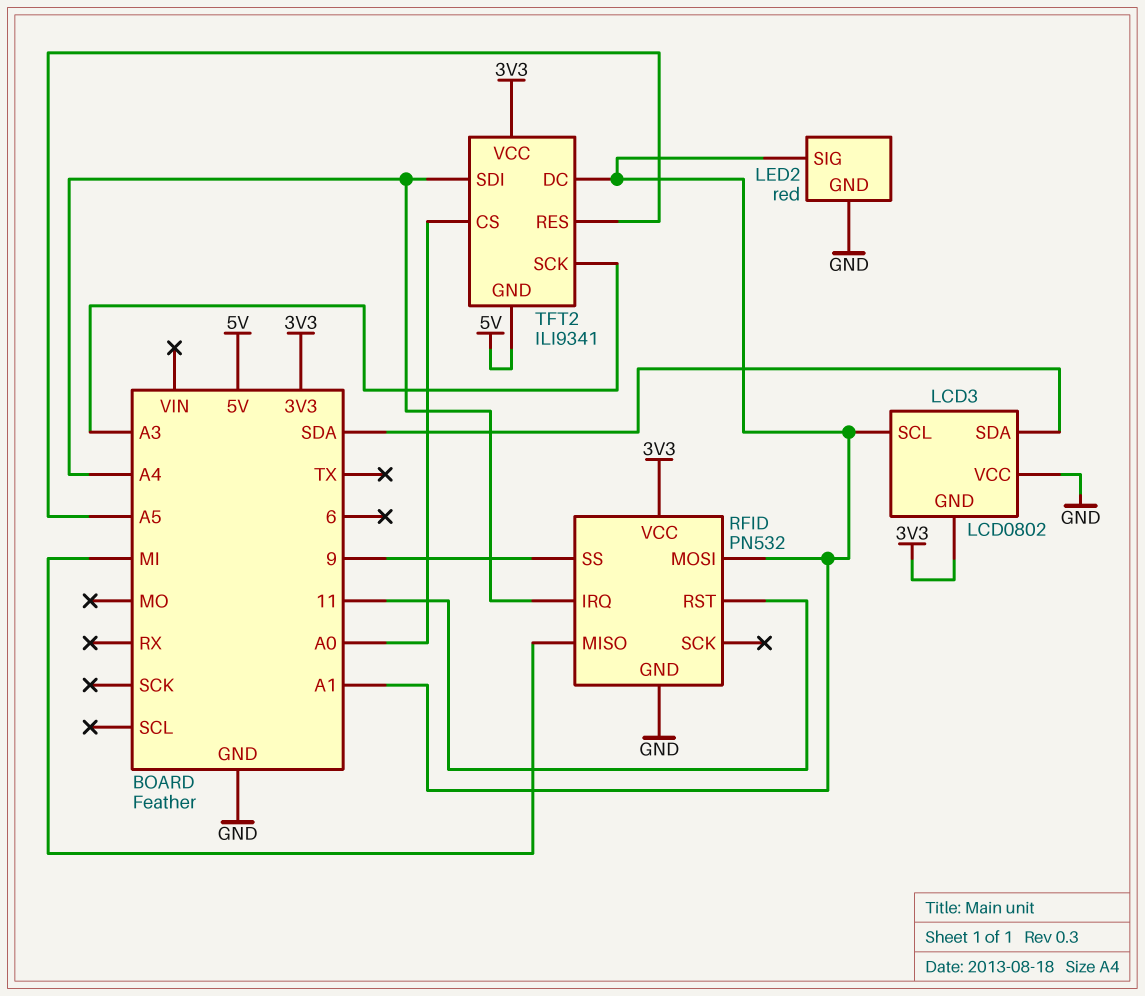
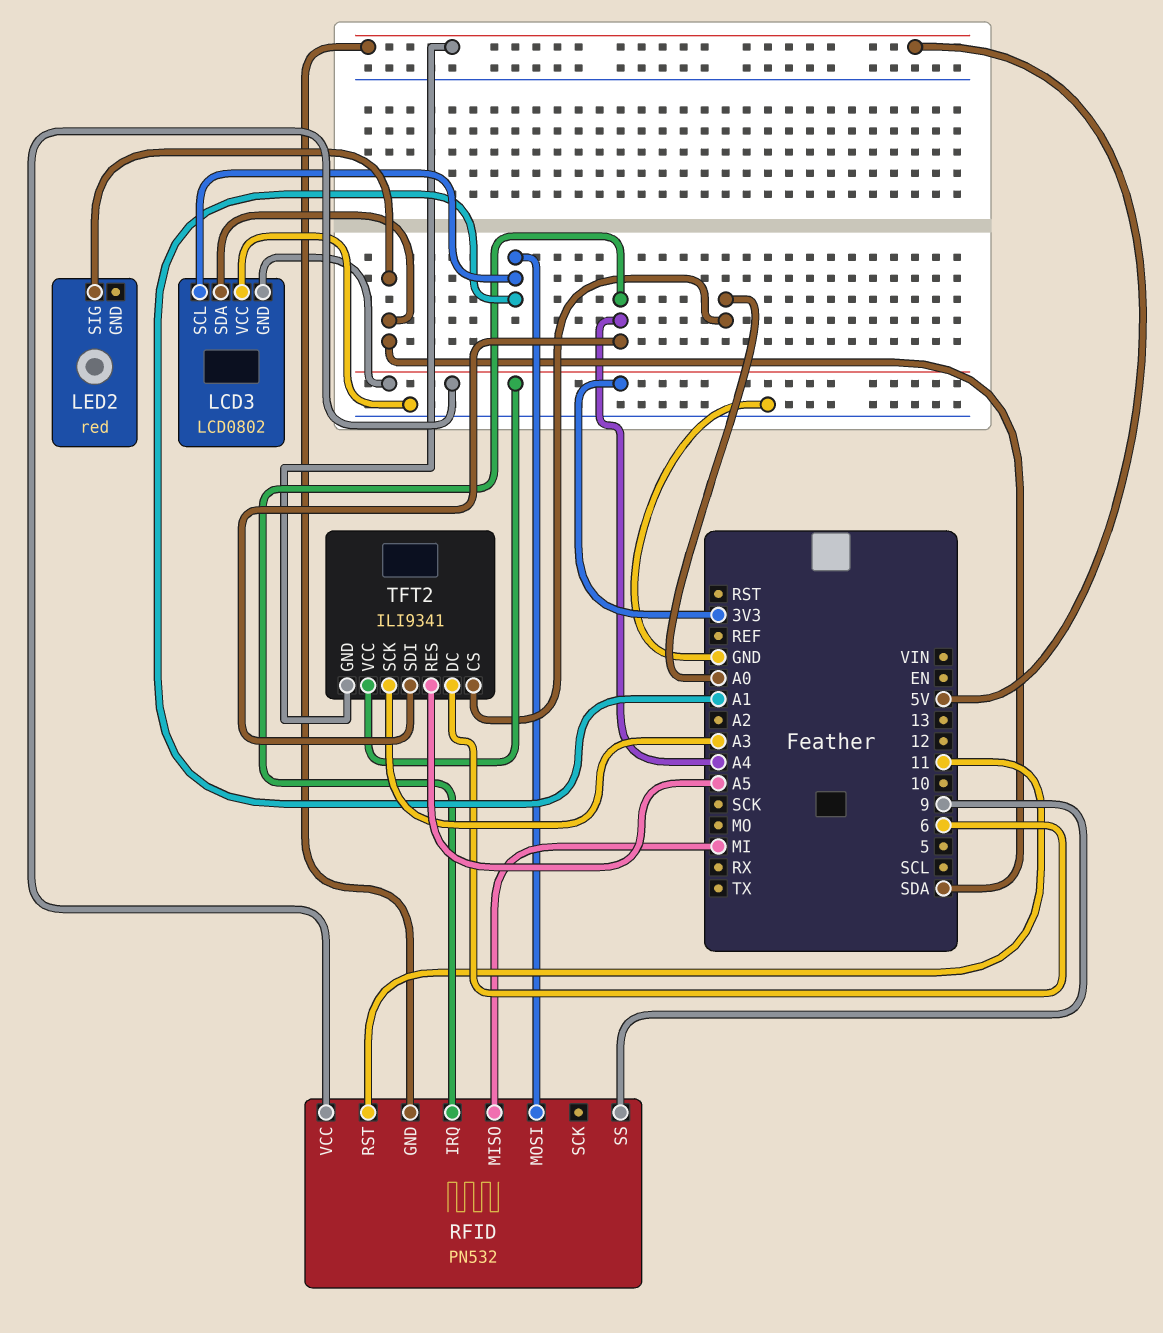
LED2 pin GND: GND -> none
LED2 pin SIG: A1 -> SDA
RFID pin GND: GND -> 5V
TFT2 pin DC: A1 -> 6

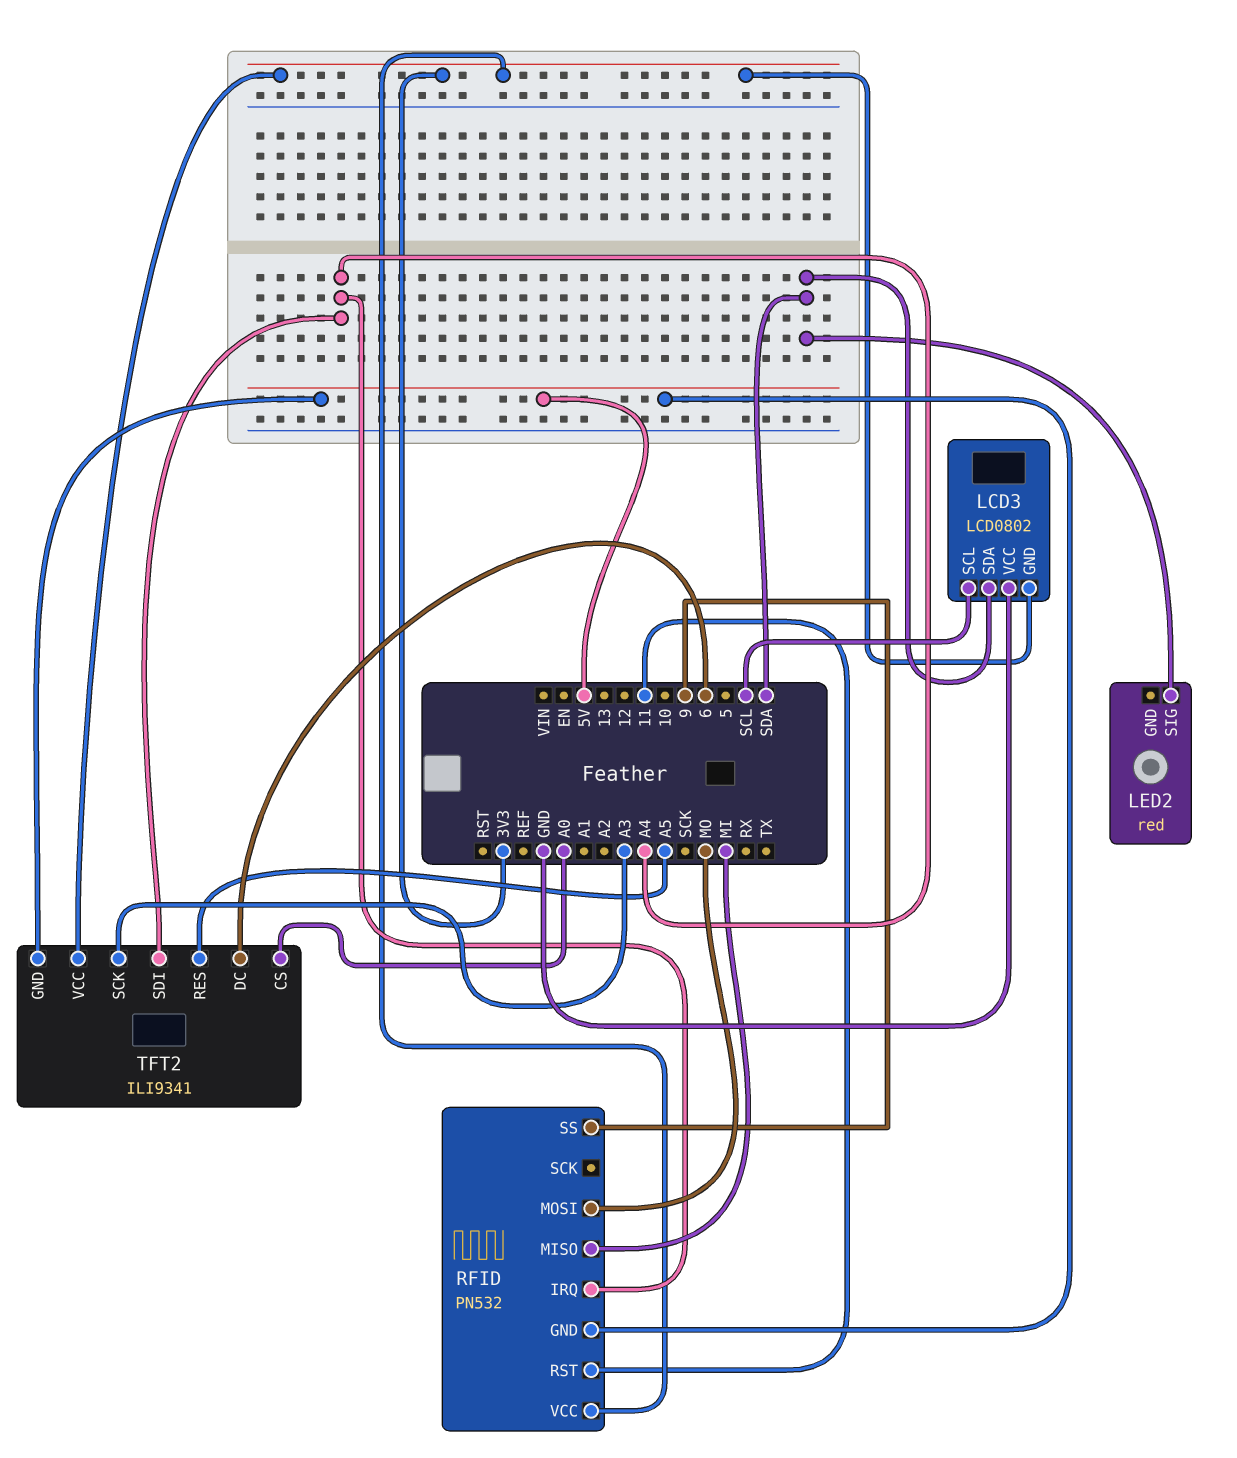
LCD3 pin SCL: A1 -> SCL
RFID pin MOSI: A1 -> MO

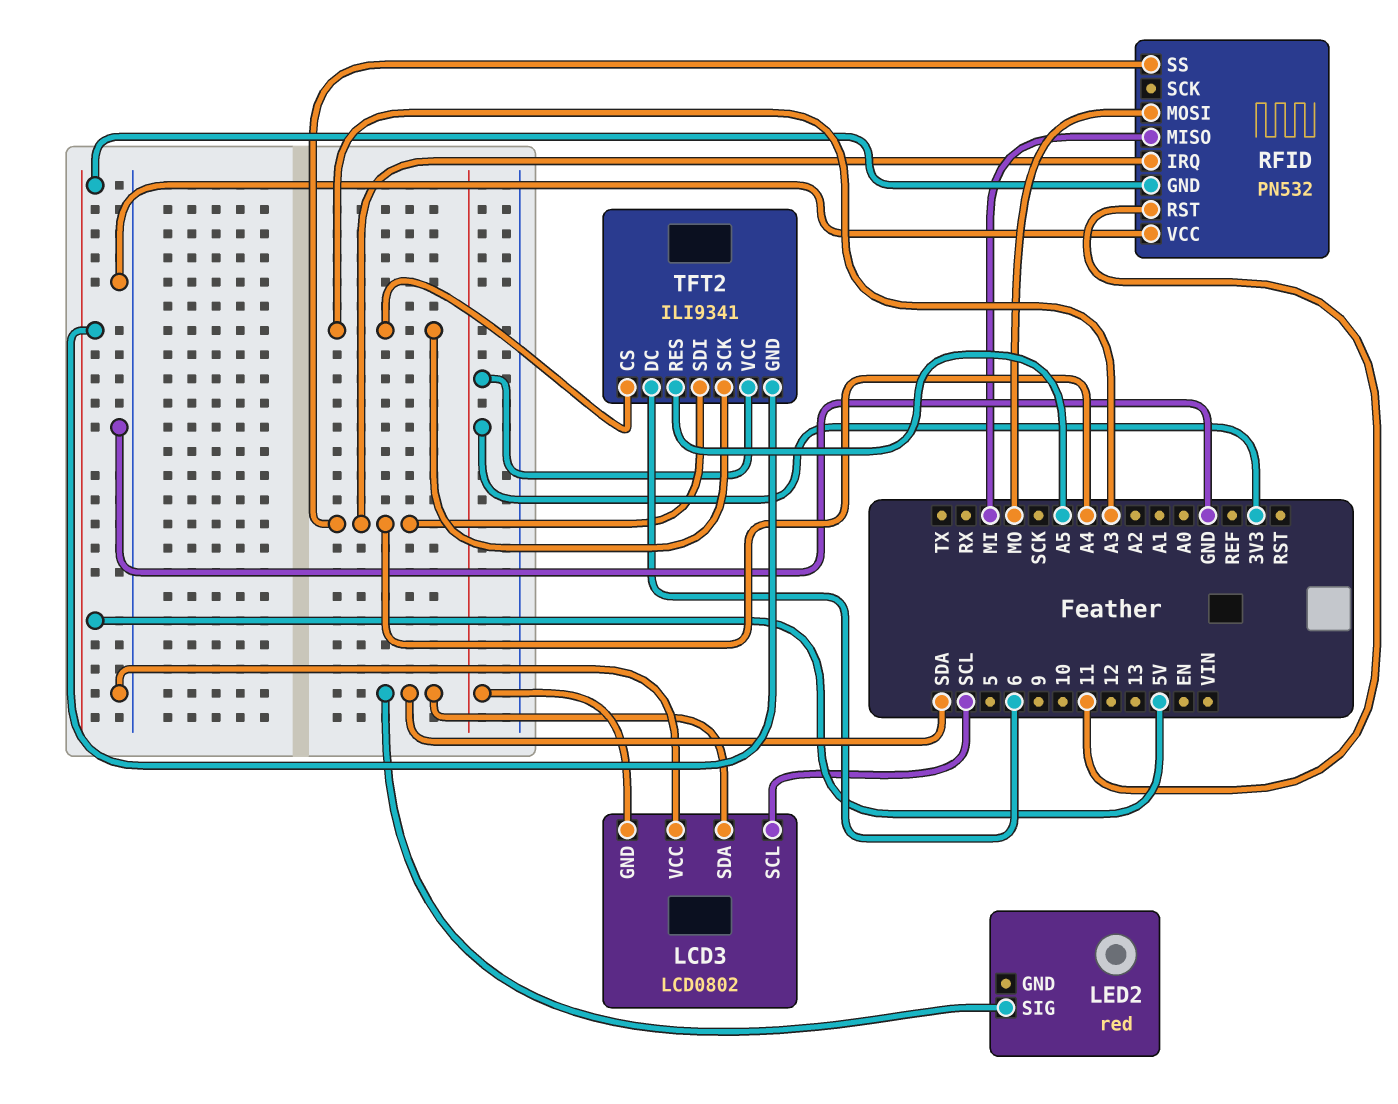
RFID pin SS: 9 -> A4
RFID pin VCC: 3V3 -> GND
TFT2 pin CS: A0 -> A3

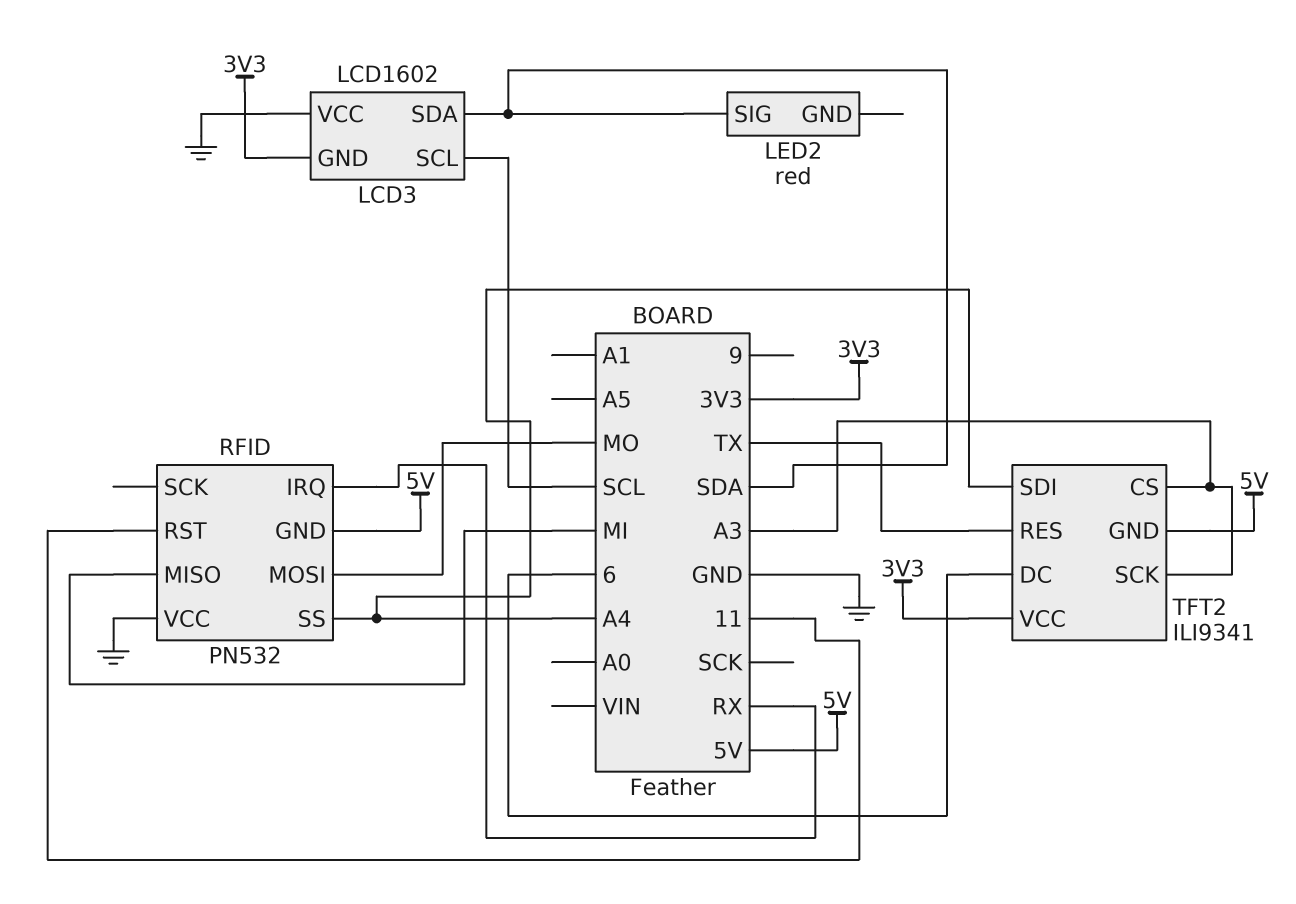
LCD3: LCD0802 -> LCD1602
RFID pin IRQ: A4 -> RX
TFT2 pin RES: A5 -> TX

